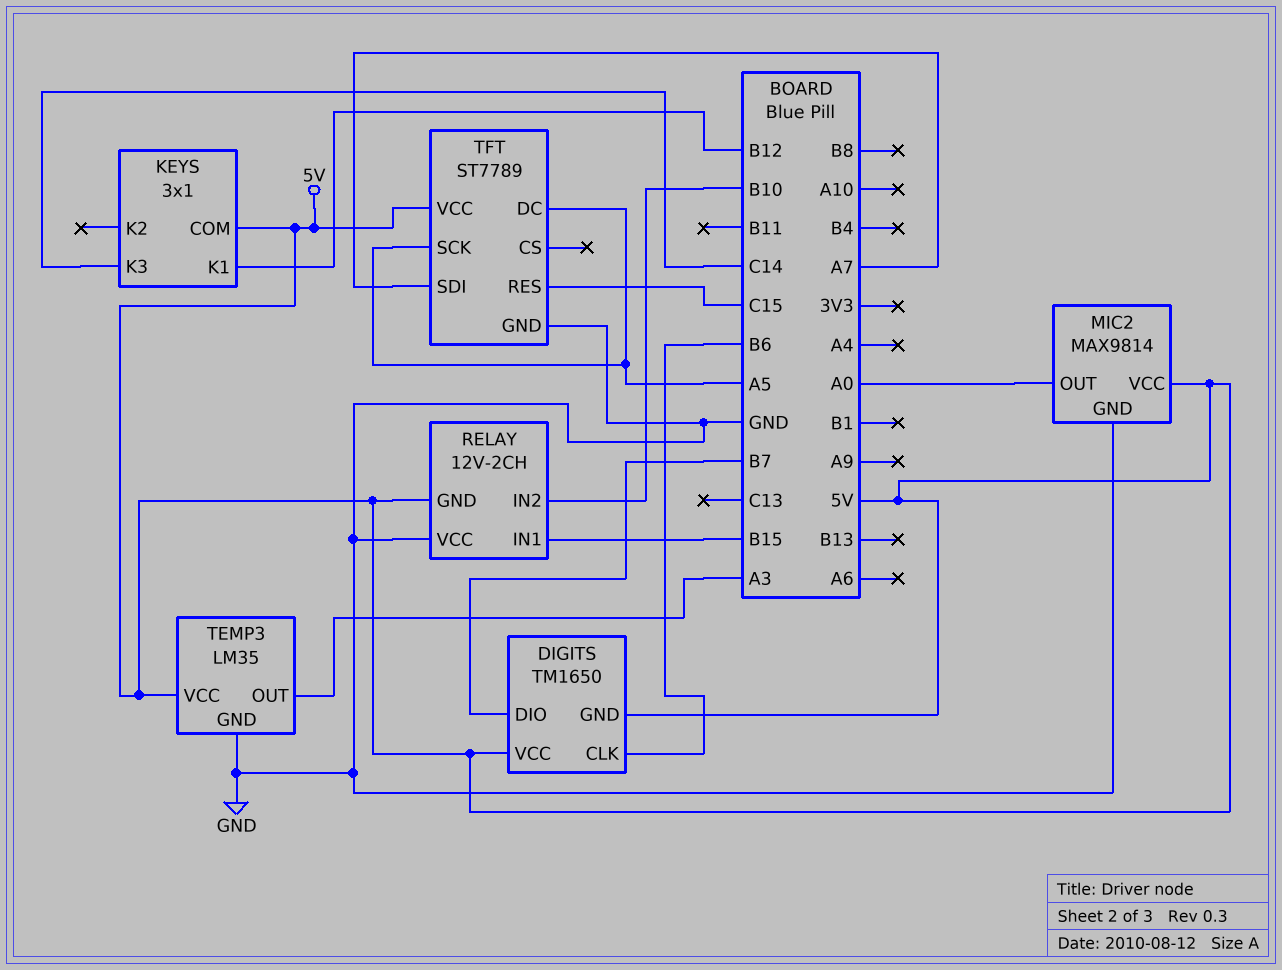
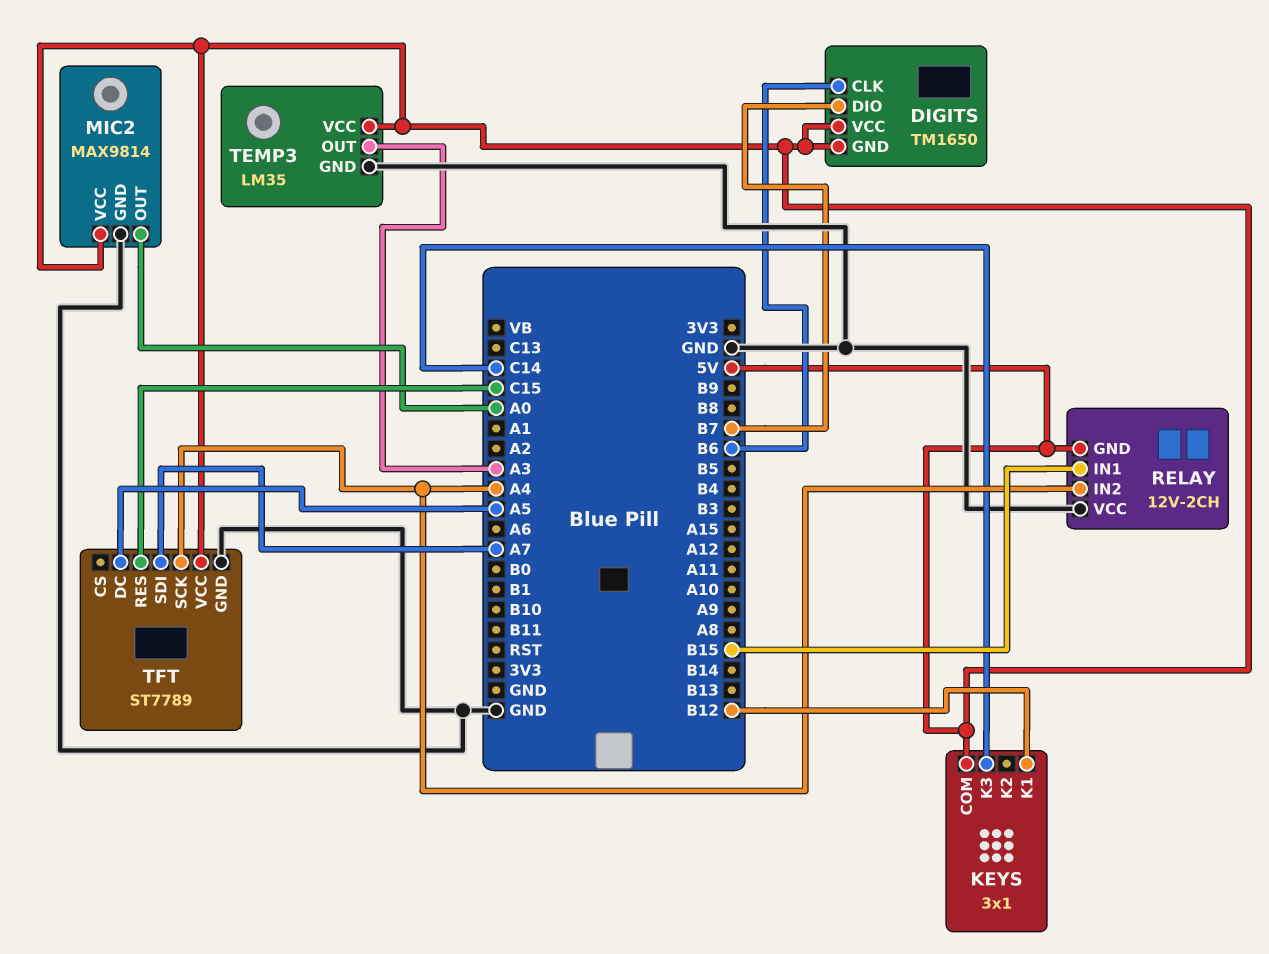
RELAY pin IN2: B10 -> A4
TFT pin SCK: A5 -> A4

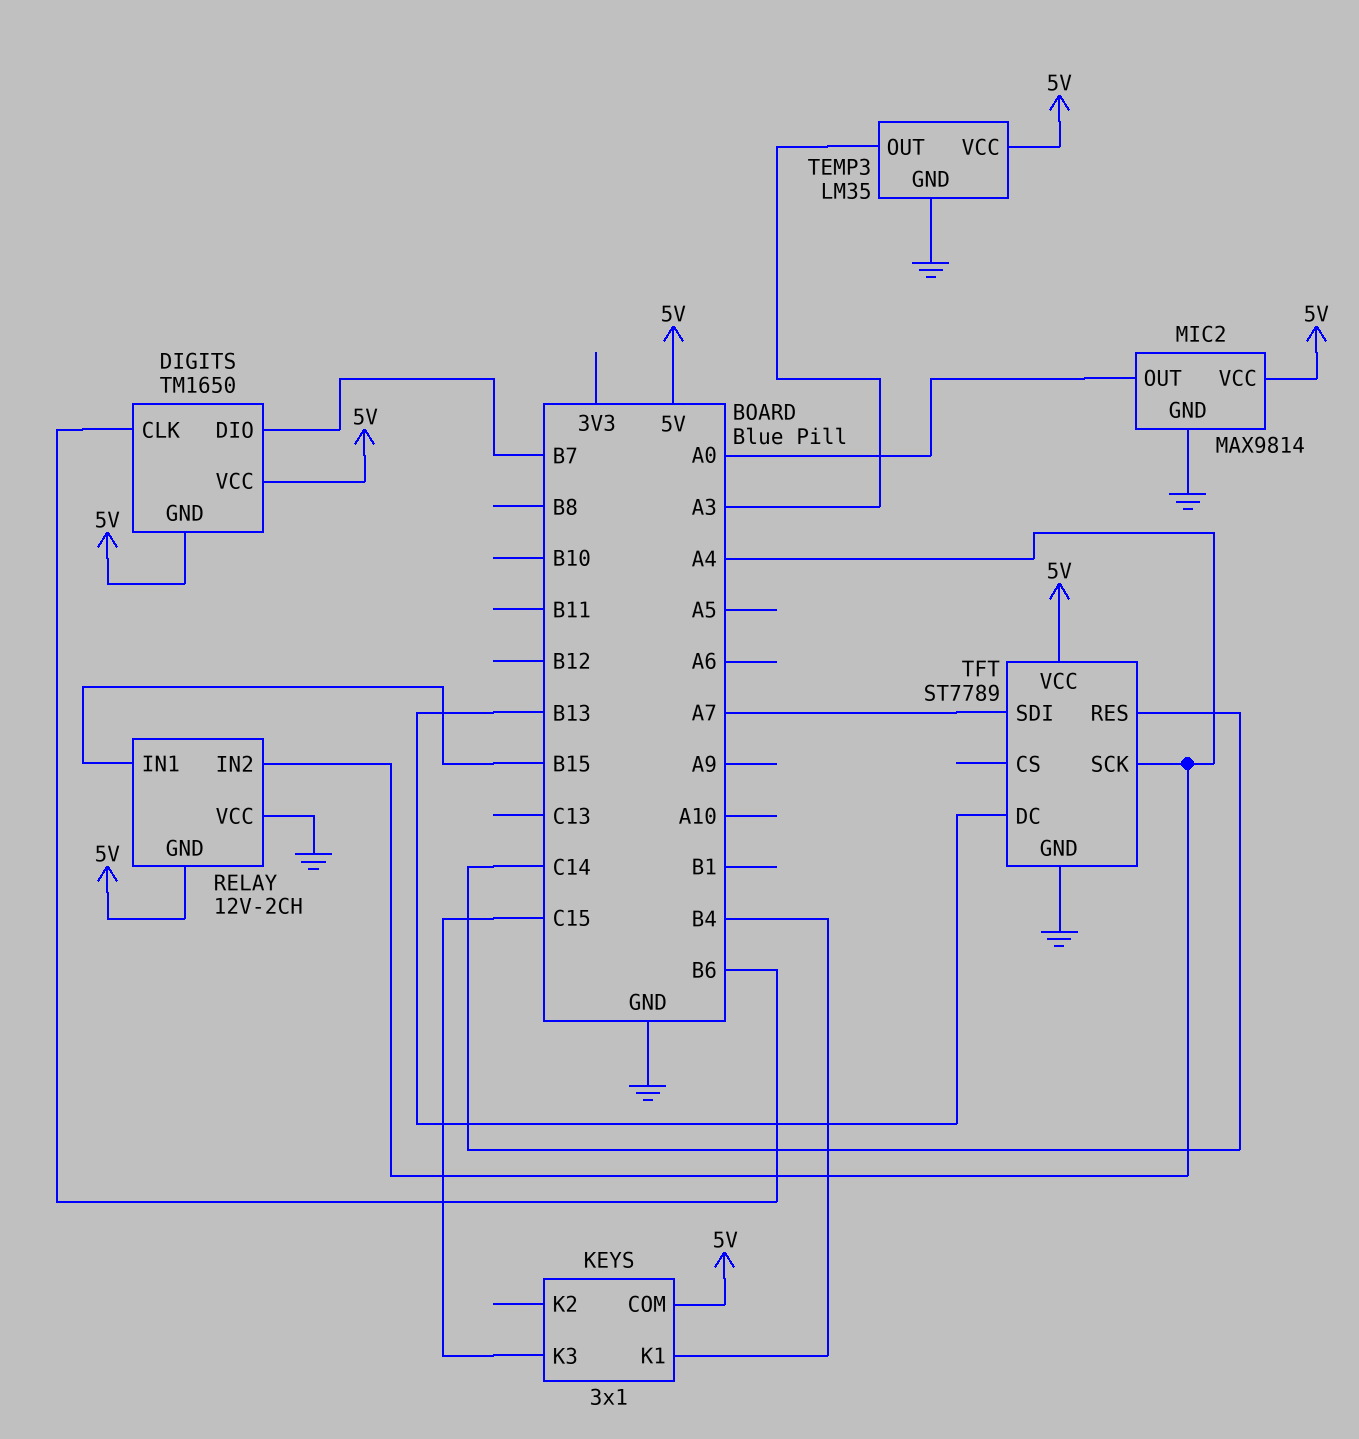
KEYS pin K1: B12 -> B4
KEYS pin K3: C14 -> C15
TFT pin DC: A5 -> B13
TFT pin RES: C15 -> C14

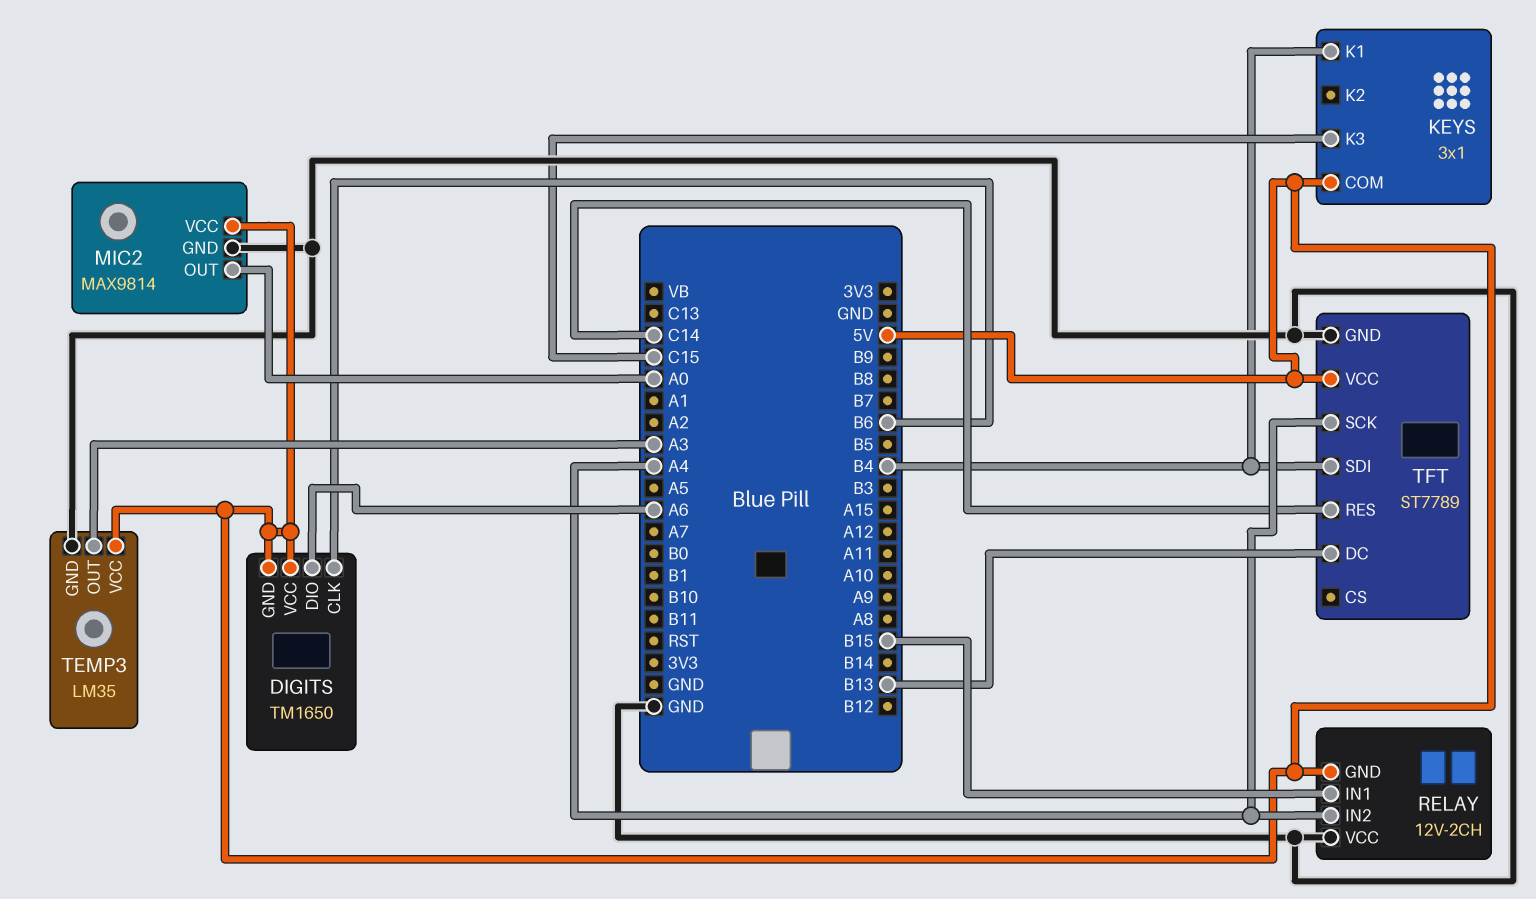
DIGITS pin DIO: B7 -> A6
TFT pin SDI: A7 -> B4

